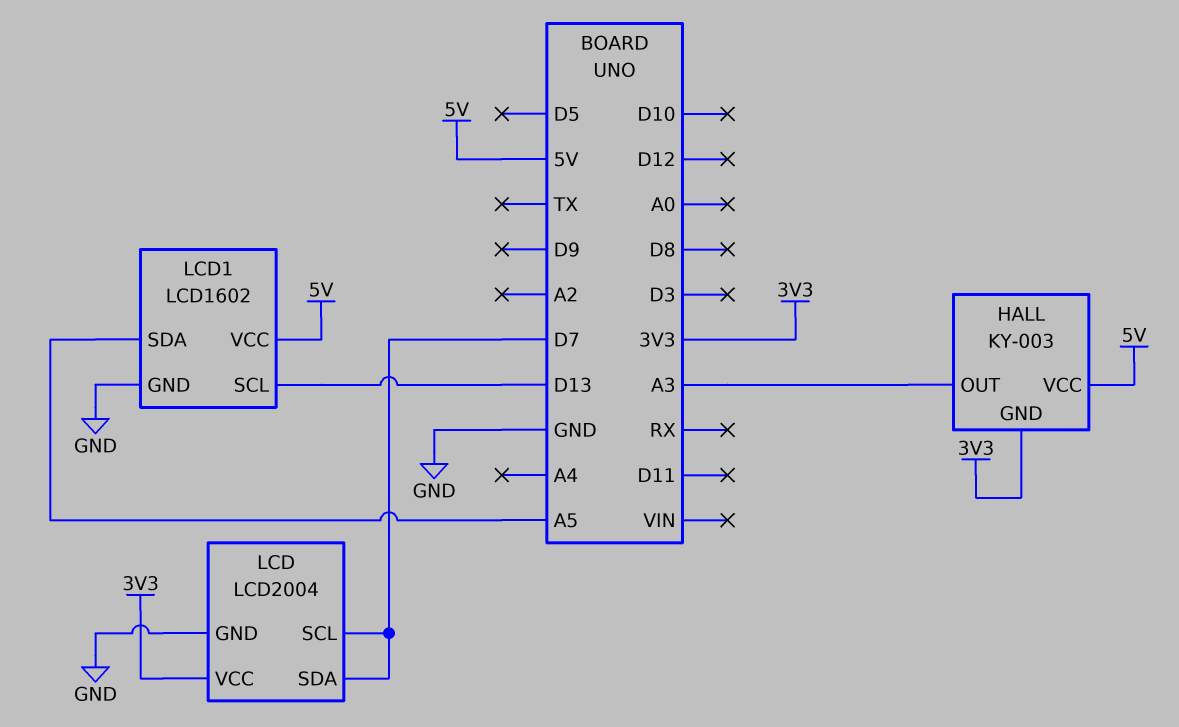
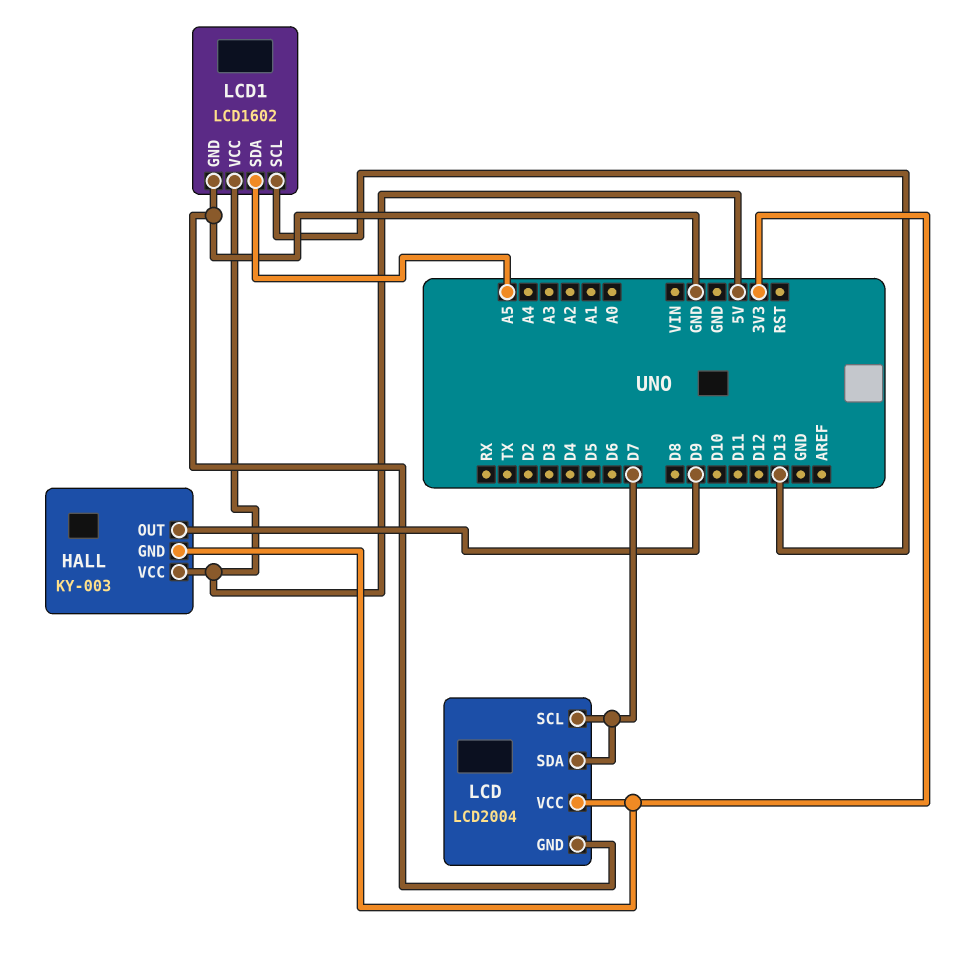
HALL pin OUT: A3 -> D9

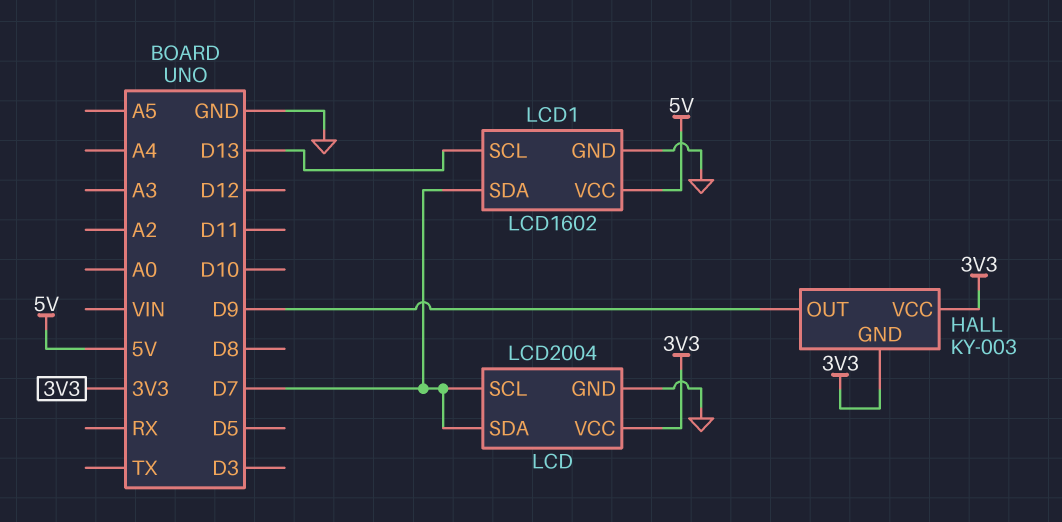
HALL pin VCC: 5V -> 3V3
LCD1 pin SDA: A5 -> D7

